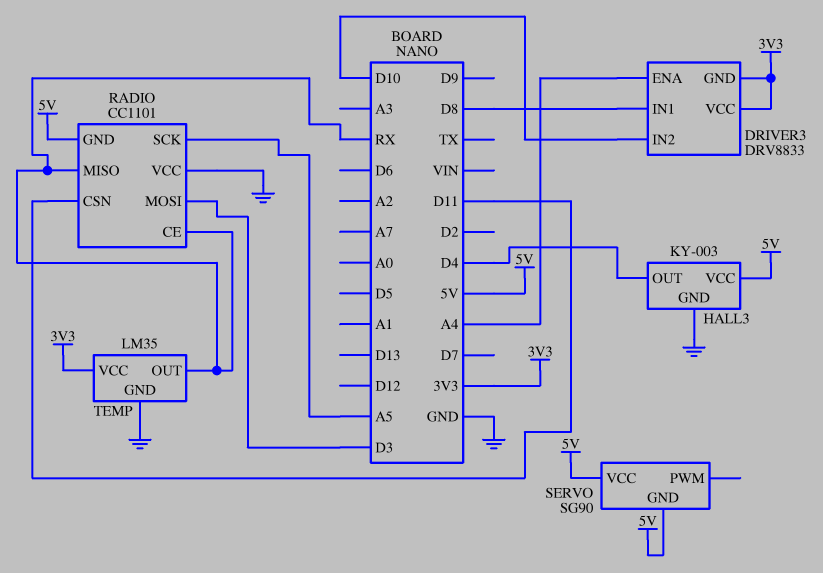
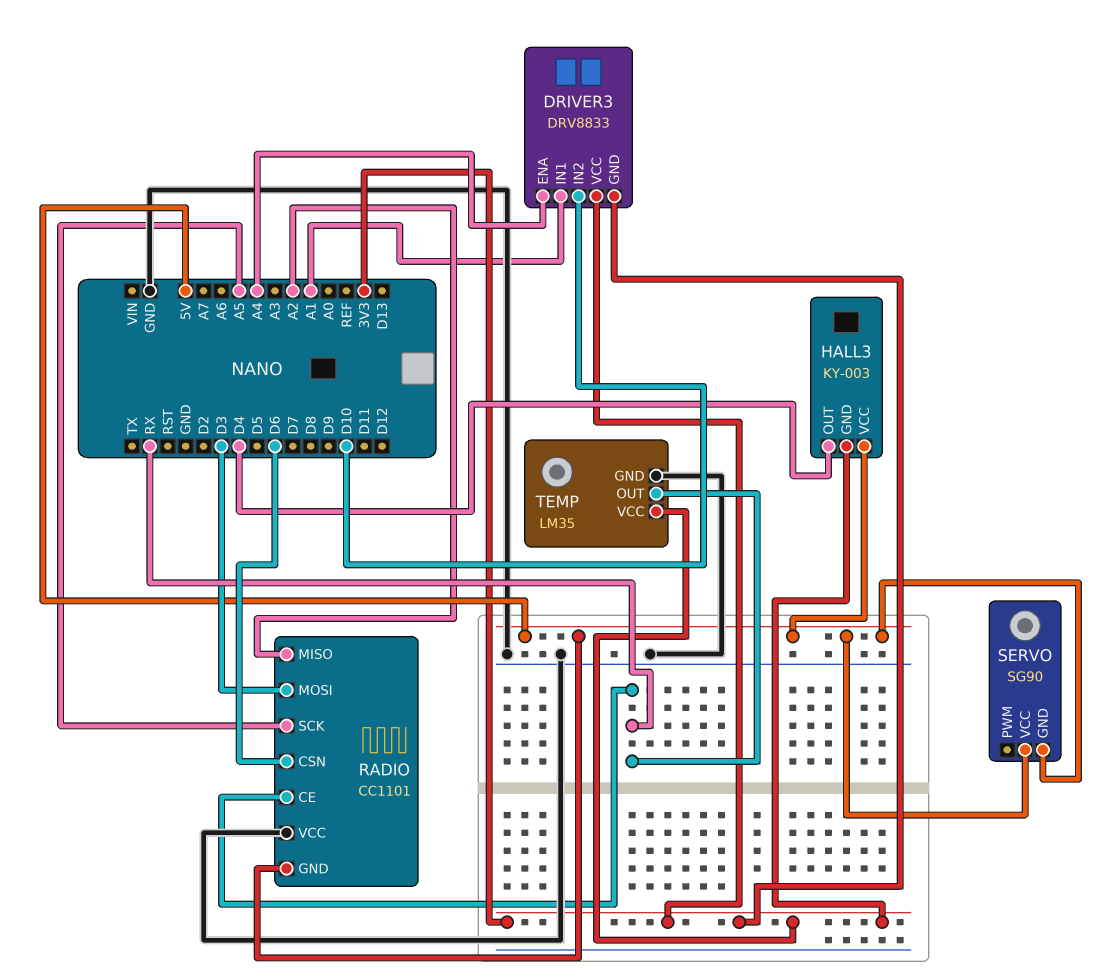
DRIVER3 pin IN1: D8 -> A1
HALL3 pin GND: GND -> 3V3
RADIO pin CSN: D11 -> D6
RADIO pin MISO: RX -> A2

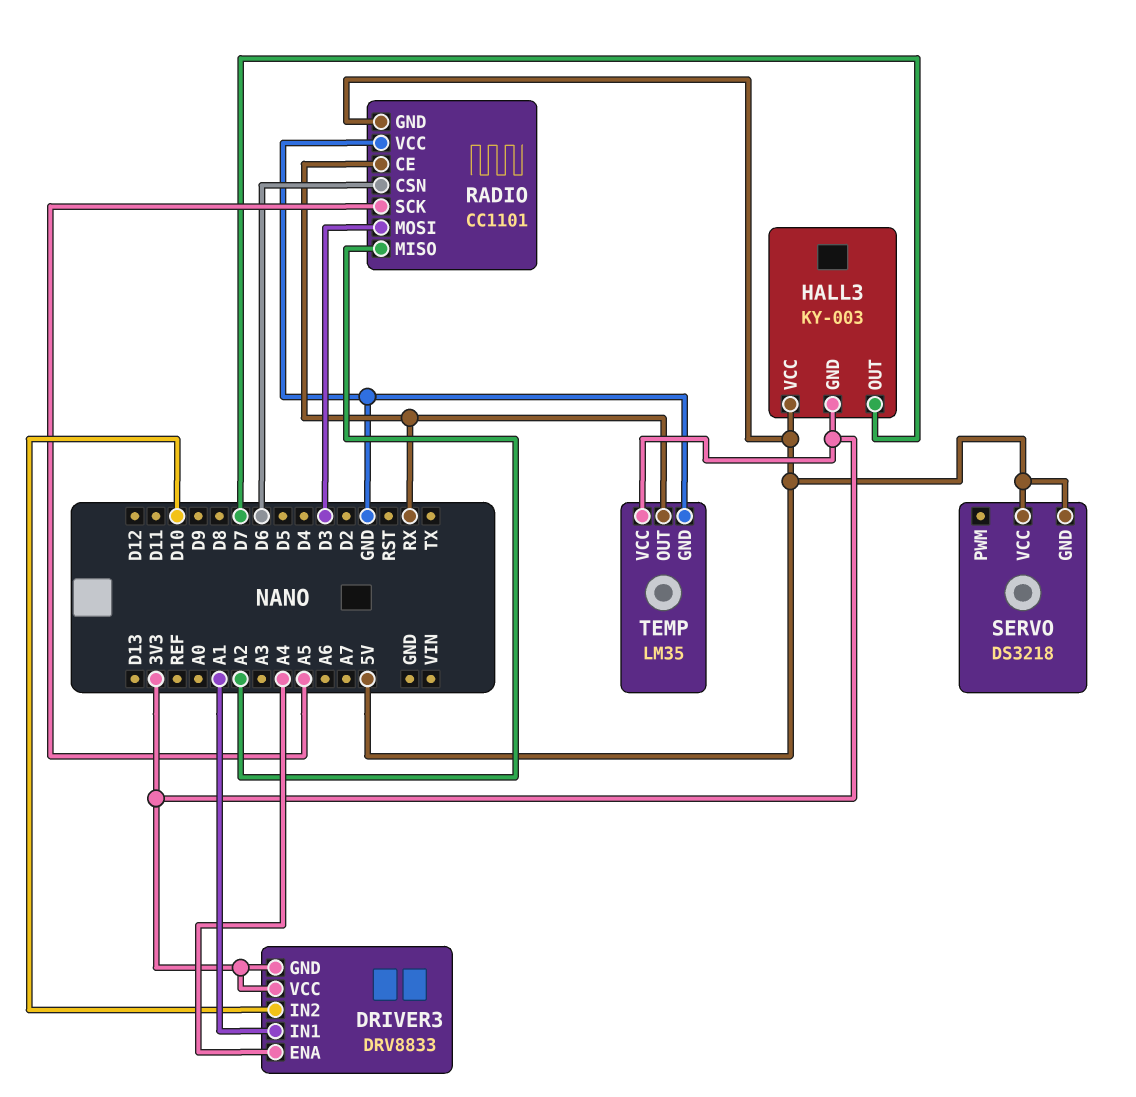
HALL3 pin OUT: D4 -> D7
SERVO: SG90 -> DS3218

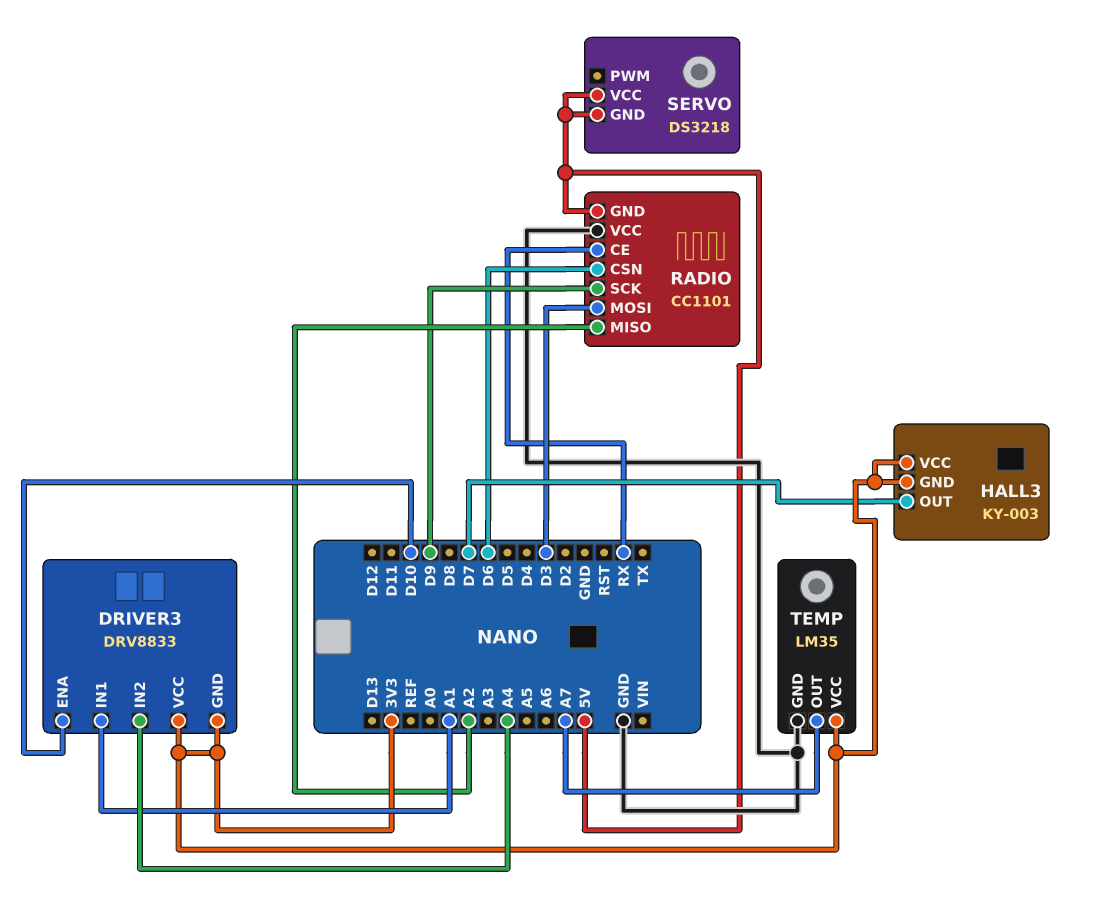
DRIVER3 pin ENA: A4 -> D10
DRIVER3 pin IN2: D10 -> A4
HALL3 pin VCC: 5V -> 3V3
RADIO pin SCK: A5 -> D9
TEMP pin OUT: RX -> A7

